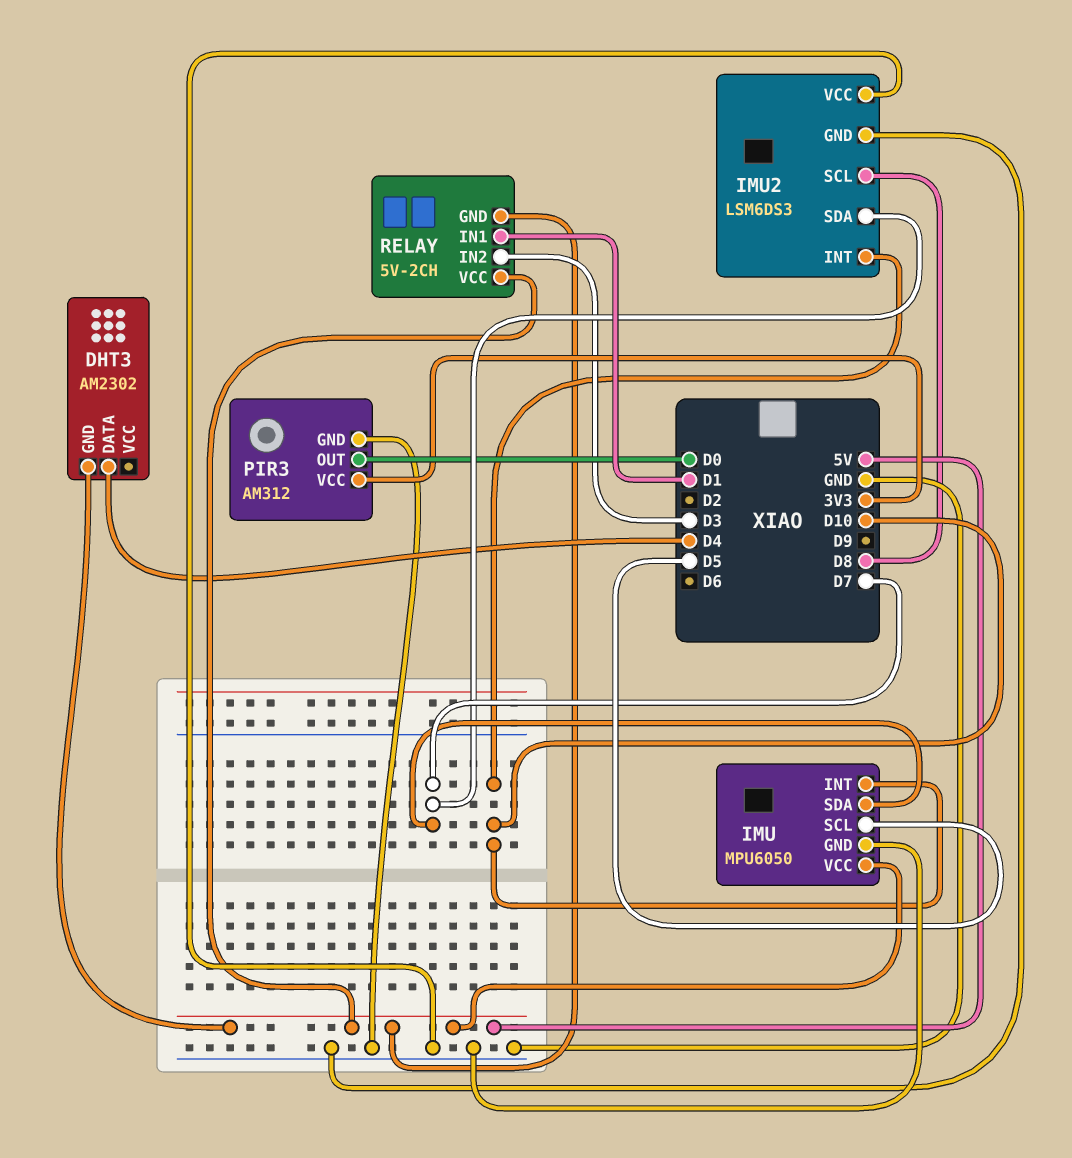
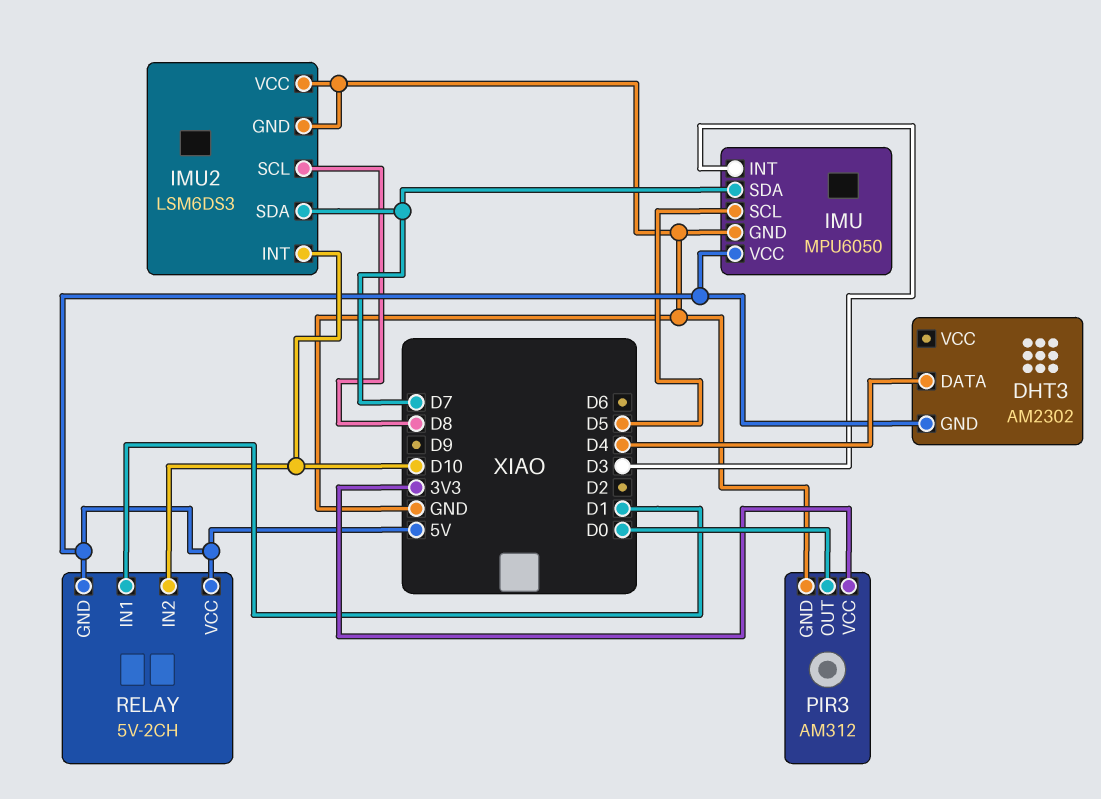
IMU pin INT: D10 -> D3
RELAY pin IN2: D3 -> D10

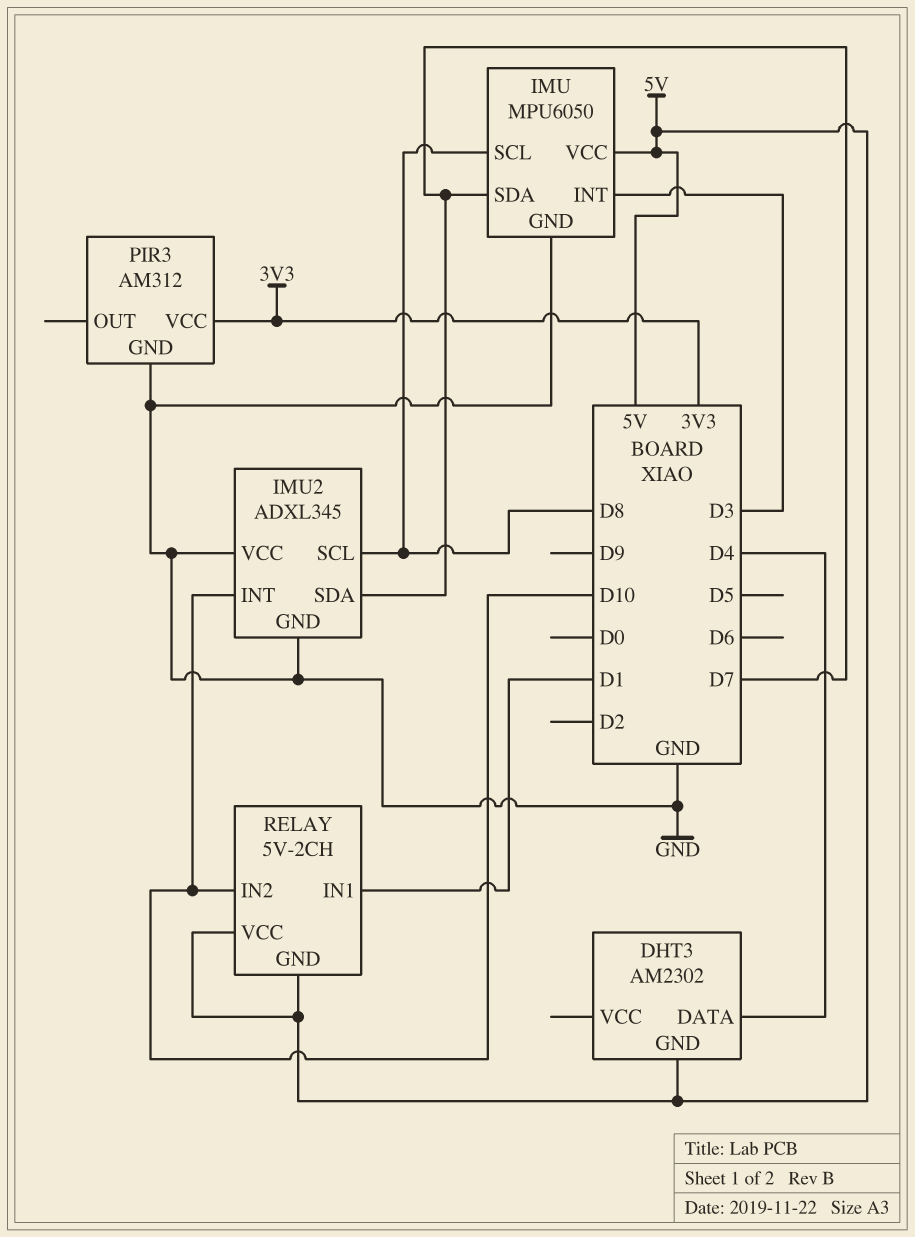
IMU pin SCL: D5 -> D8
IMU2: LSM6DS3 -> ADXL345
PIR3 pin OUT: D0 -> none

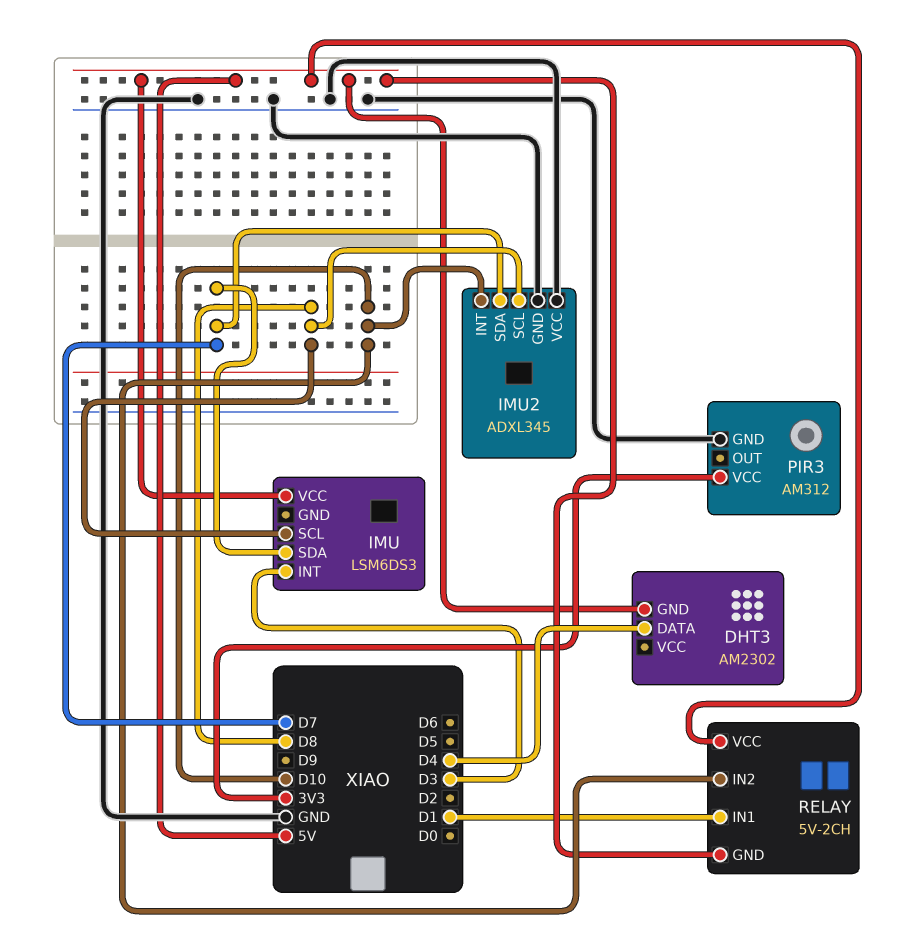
IMU: MPU6050 -> LSM6DS3
IMU pin GND: GND -> none

